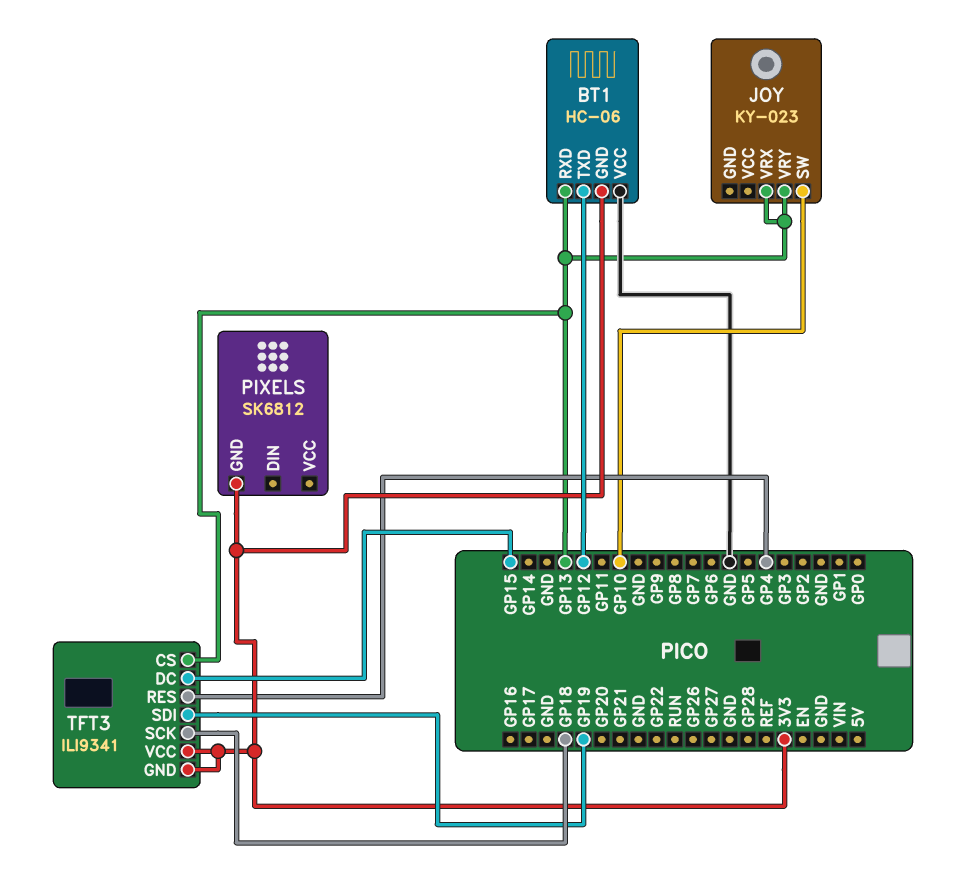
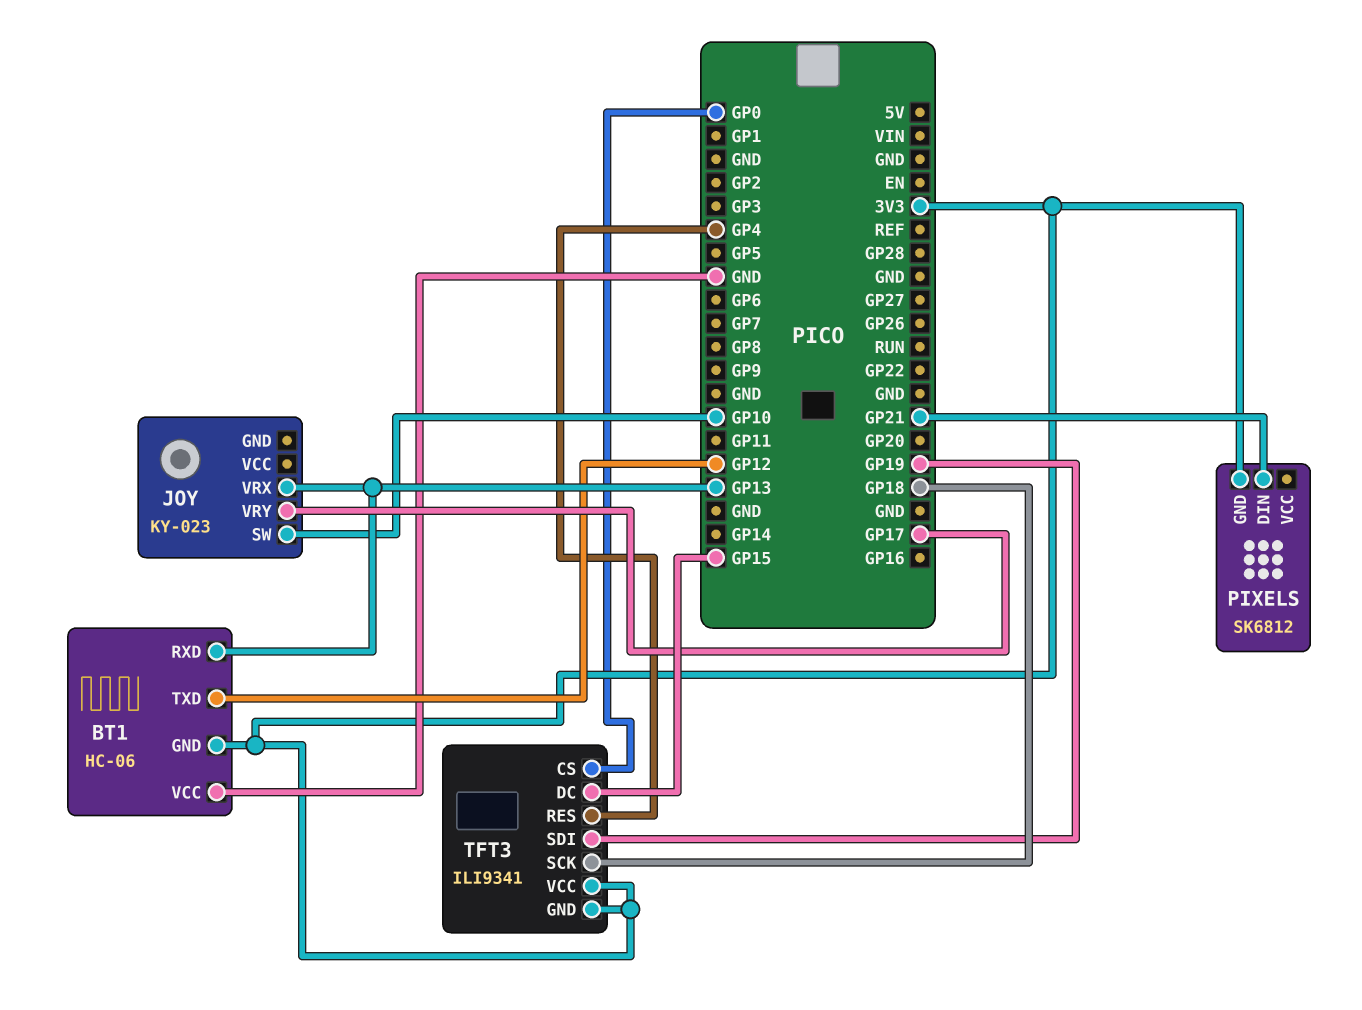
JOY pin VRY: GP13 -> GP17
PIXELS pin DIN: none -> GP21
TFT3 pin CS: GP13 -> GP0

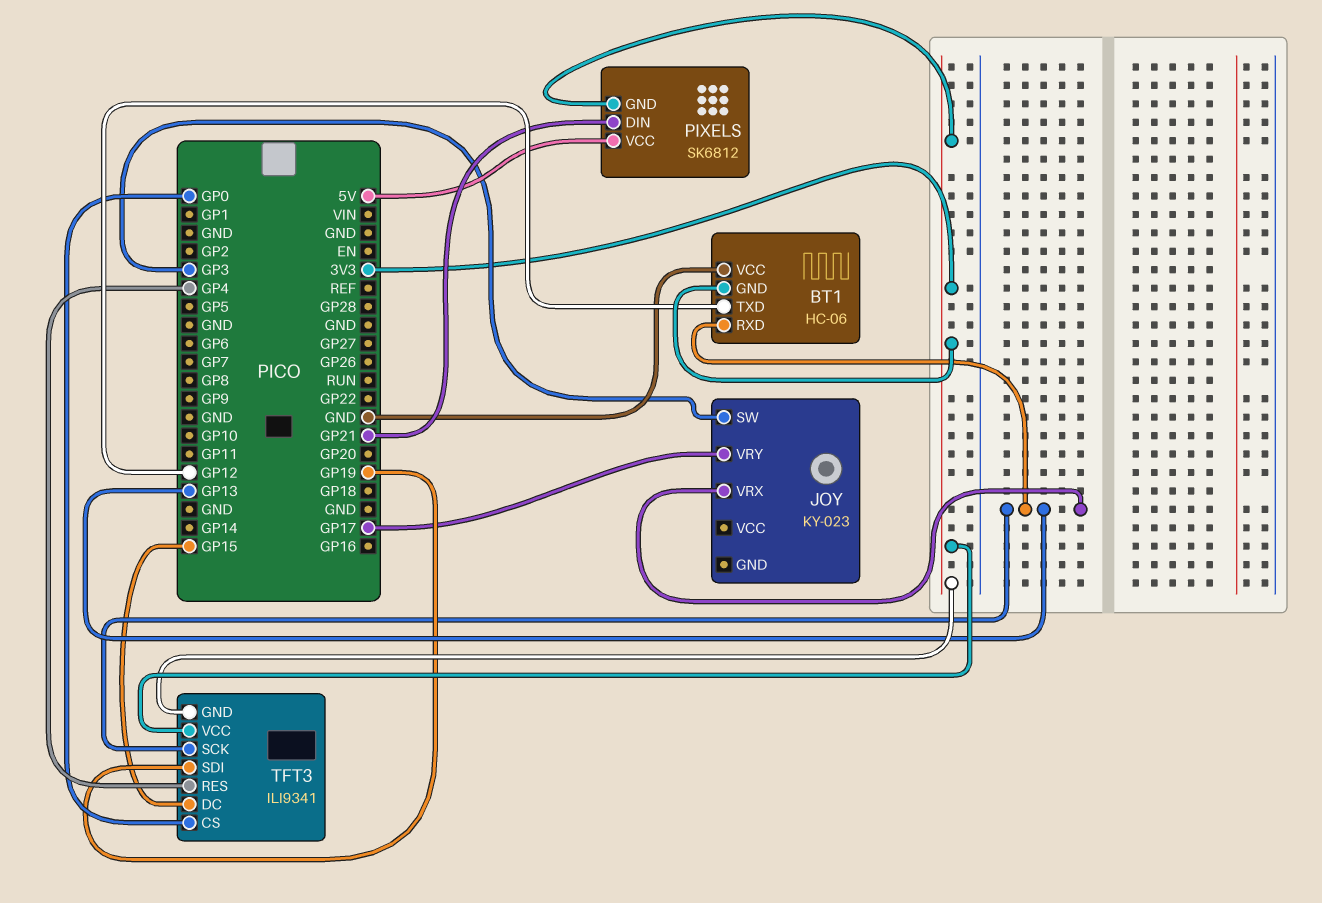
JOY pin SW: GP10 -> GP3
PIXELS pin VCC: none -> 5V
TFT3 pin SCK: GP18 -> GP13

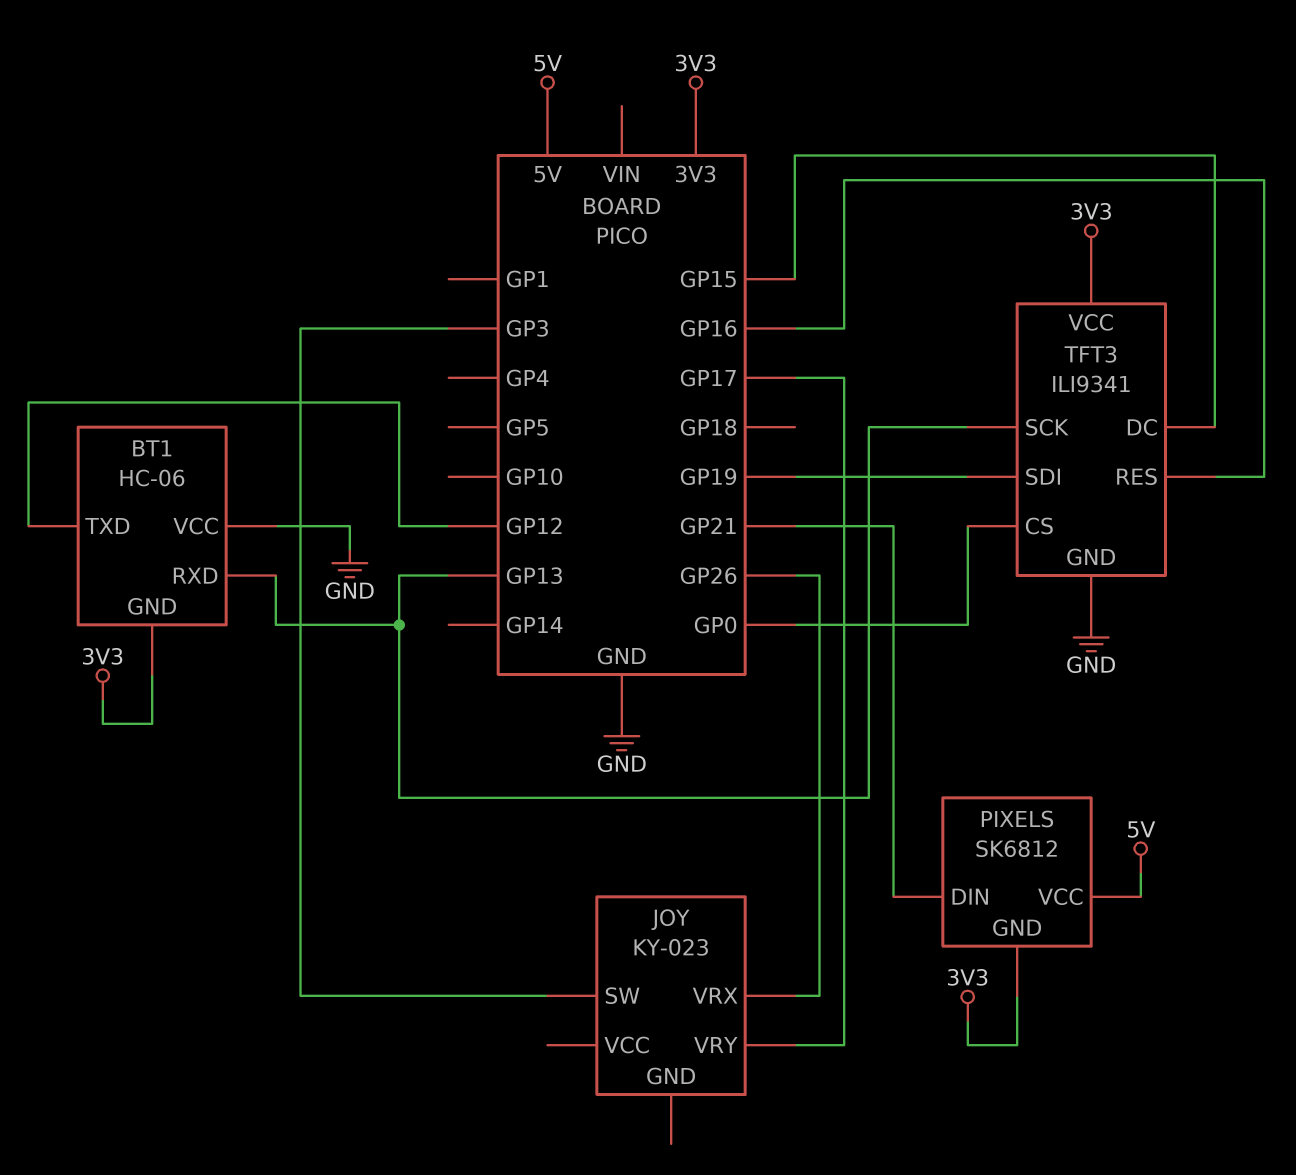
JOY pin VRX: GP13 -> GP26
TFT3 pin GND: 3V3 -> GND
TFT3 pin RES: GP4 -> GP16

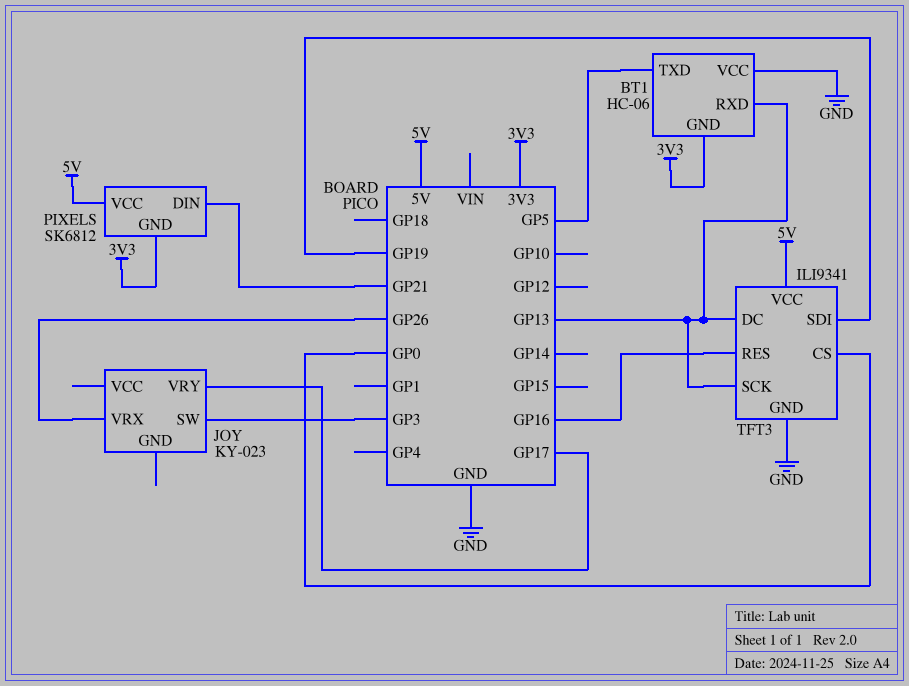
BT1 pin TXD: GP12 -> GP5
TFT3 pin DC: GP15 -> GP13
TFT3 pin VCC: 3V3 -> 5V

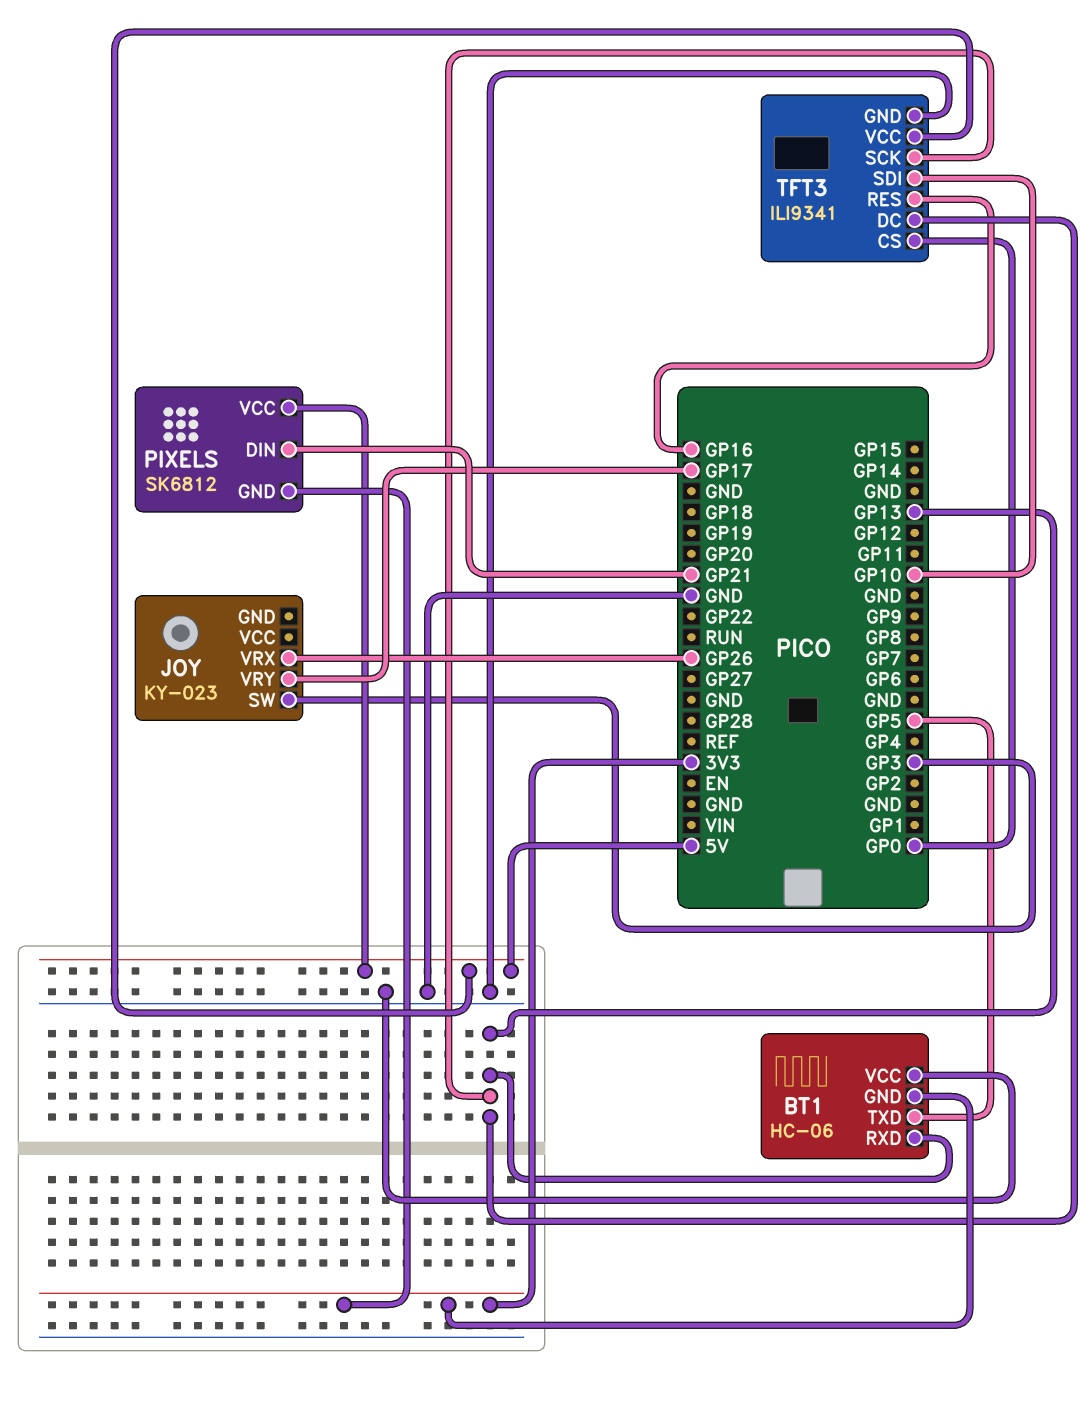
TFT3 pin SDI: GP19 -> GP10

